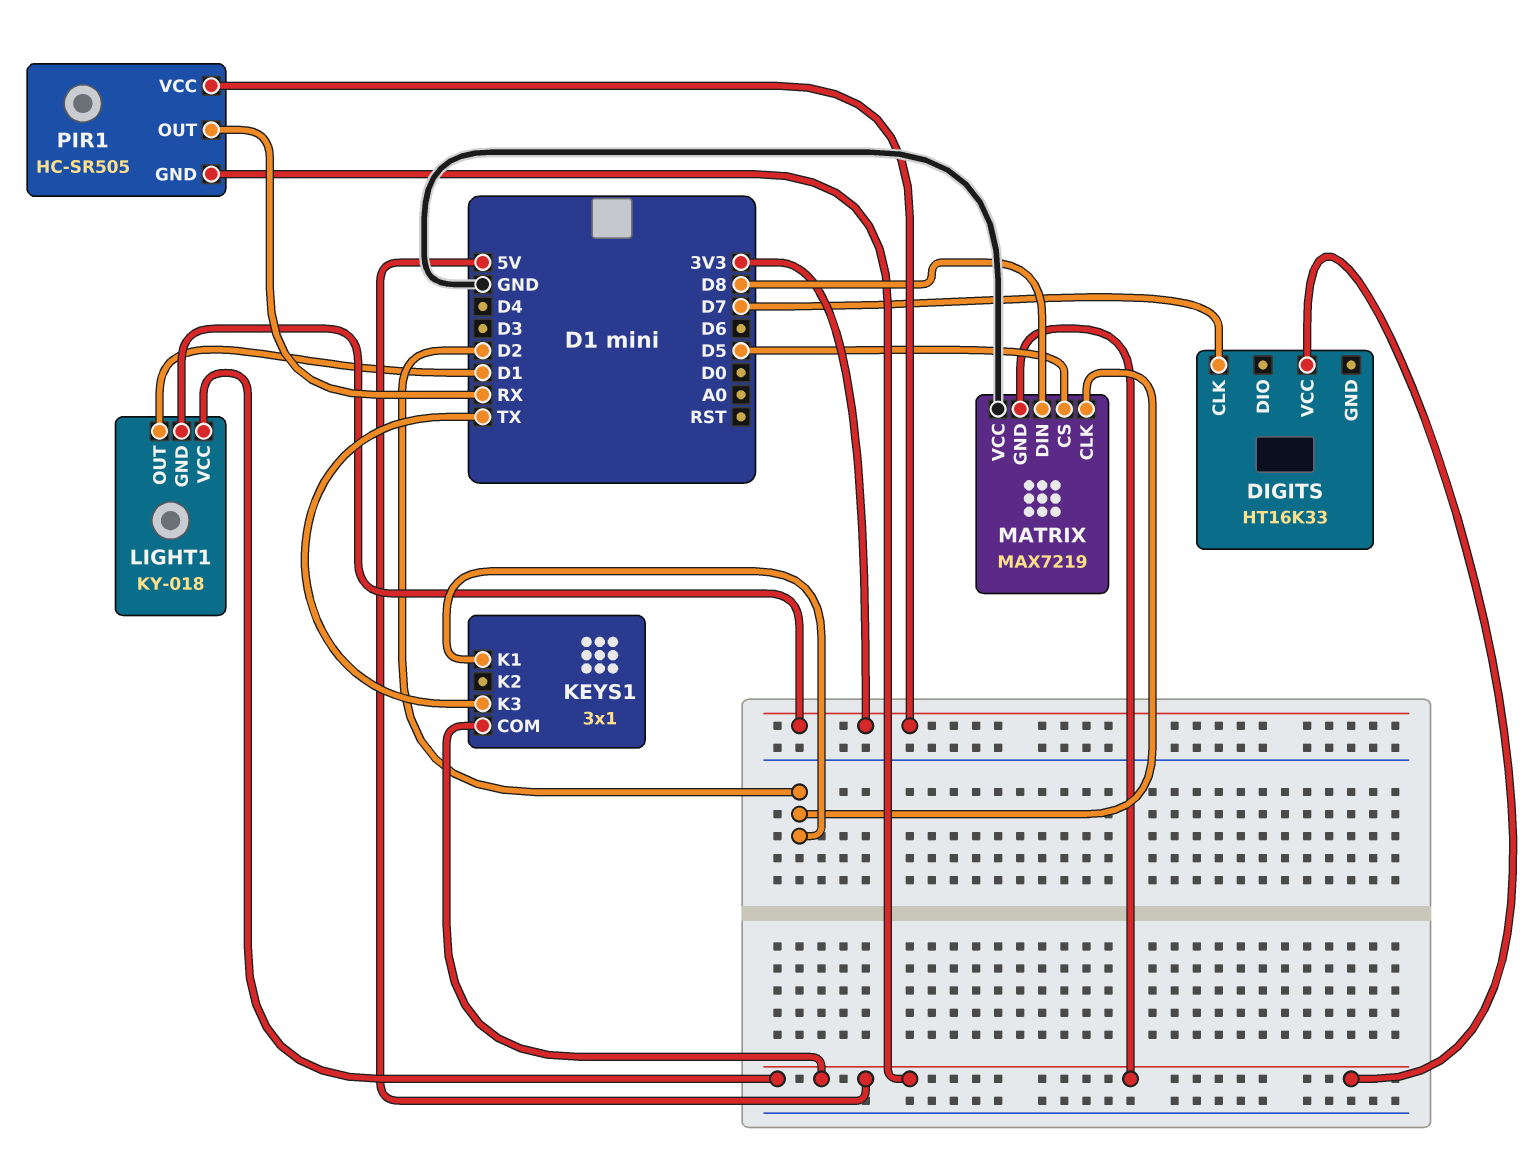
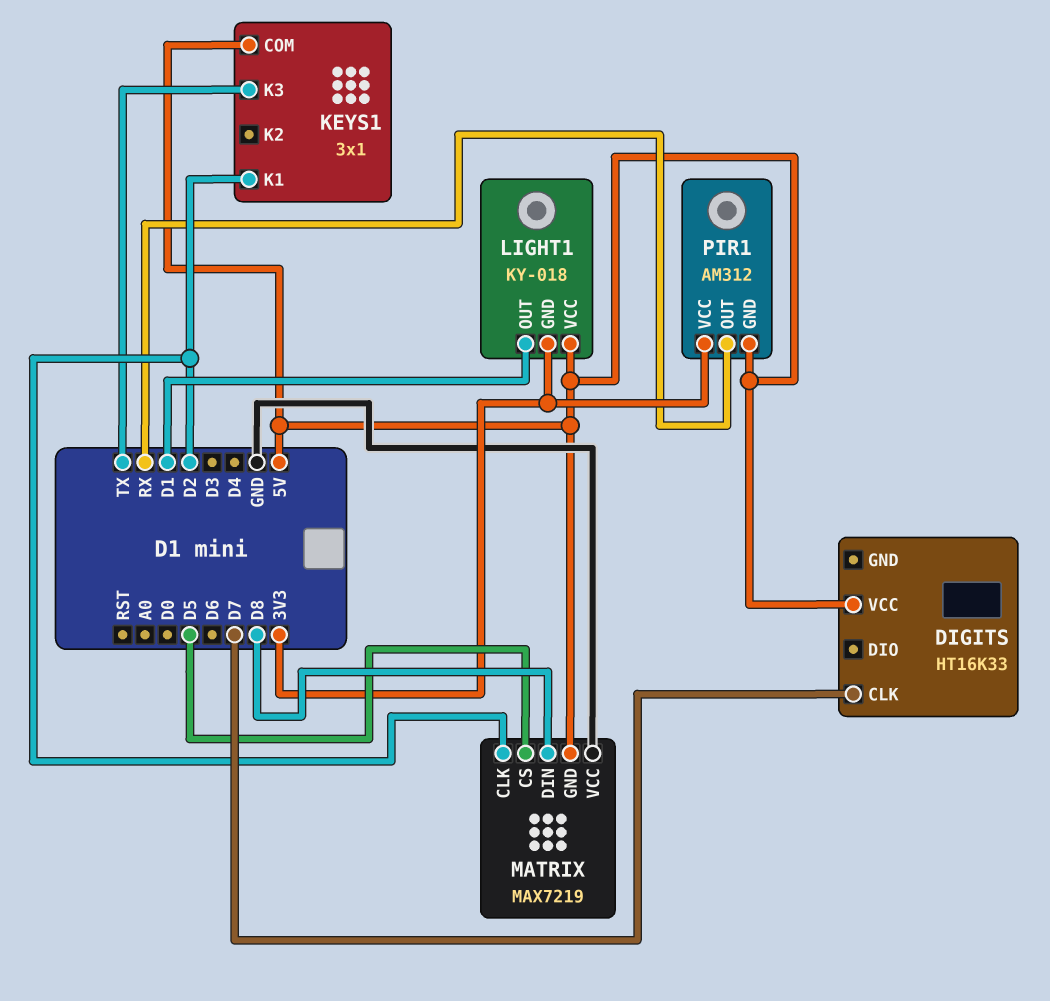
PIR1: HC-SR505 -> AM312

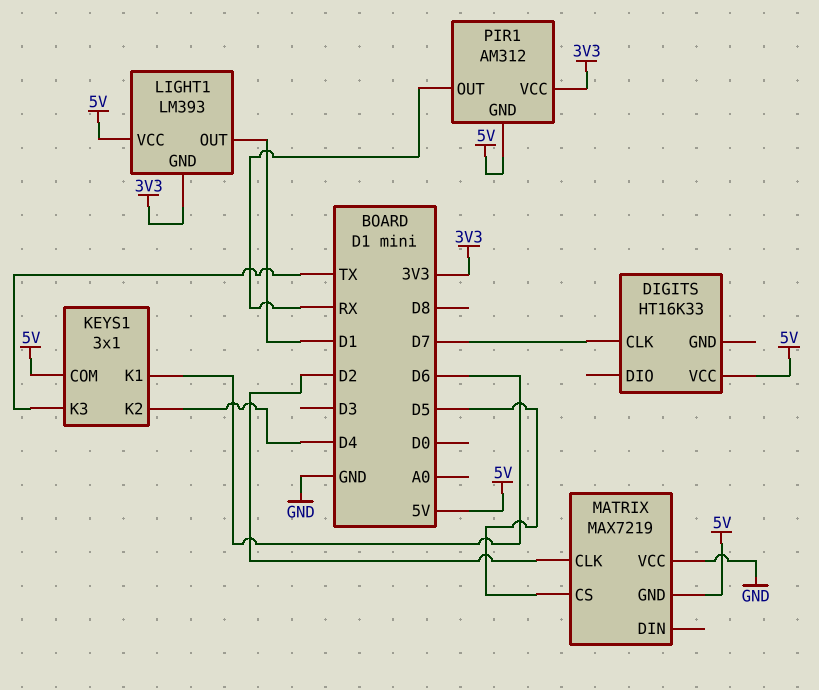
KEYS1 pin K1: D2 -> D6
KEYS1 pin K2: none -> D4
LIGHT1: KY-018 -> LM393
MATRIX pin DIN: D8 -> none

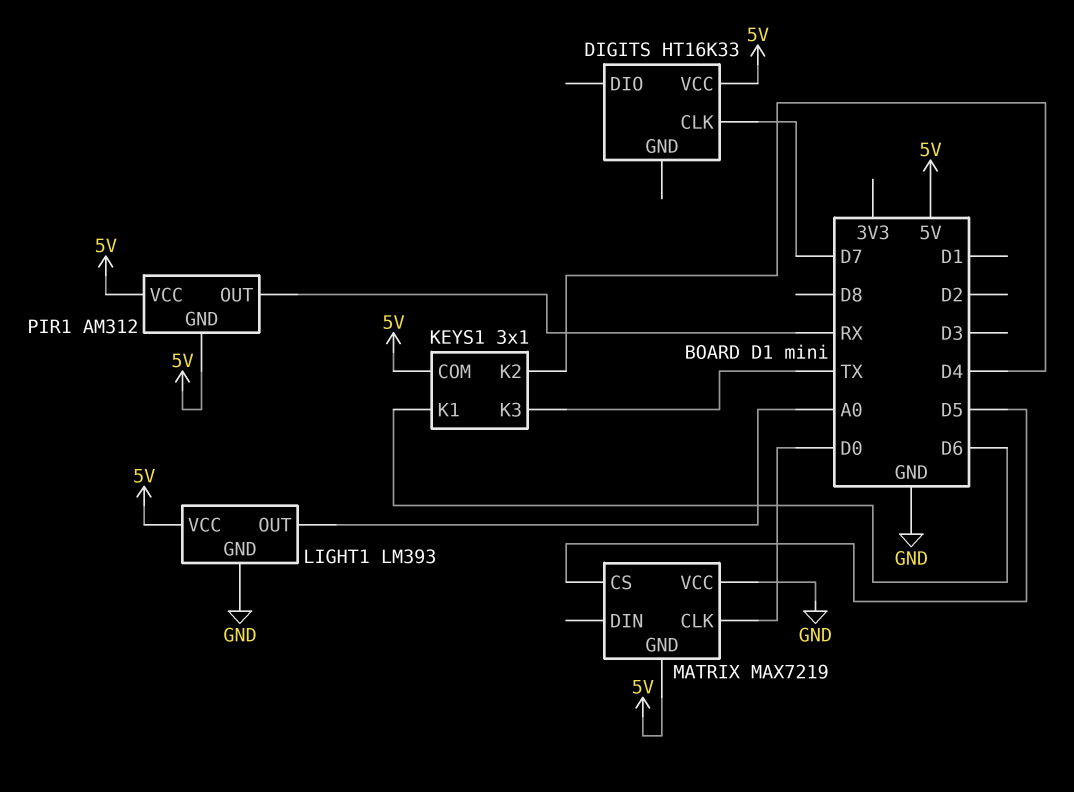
LIGHT1 pin GND: 3V3 -> GND
LIGHT1 pin OUT: D1 -> A0
MATRIX pin CLK: D2 -> D0
PIR1 pin VCC: 3V3 -> 5V

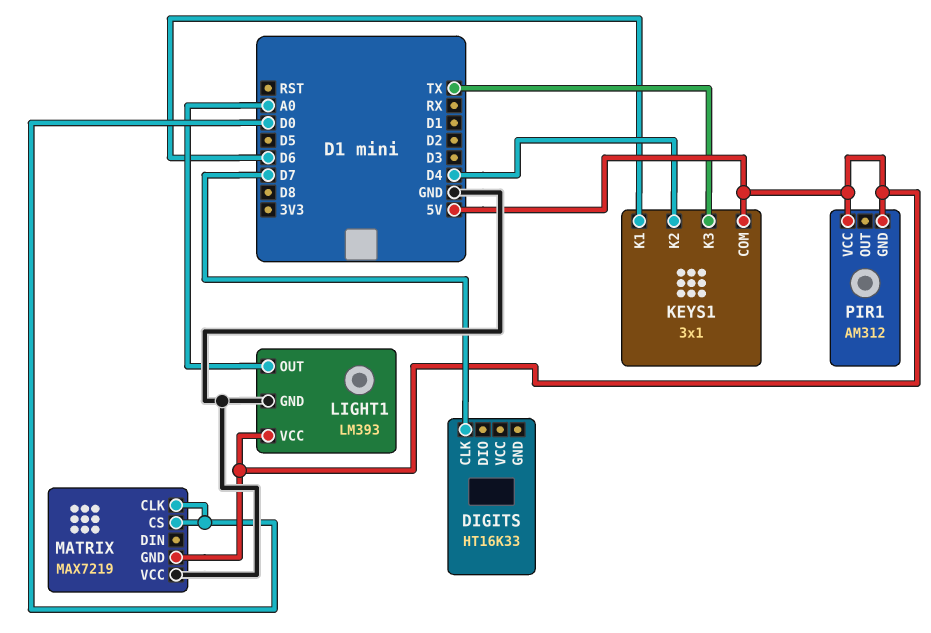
DIGITS pin VCC: 5V -> none
MATRIX pin CS: D5 -> D0
PIR1 pin OUT: RX -> none

